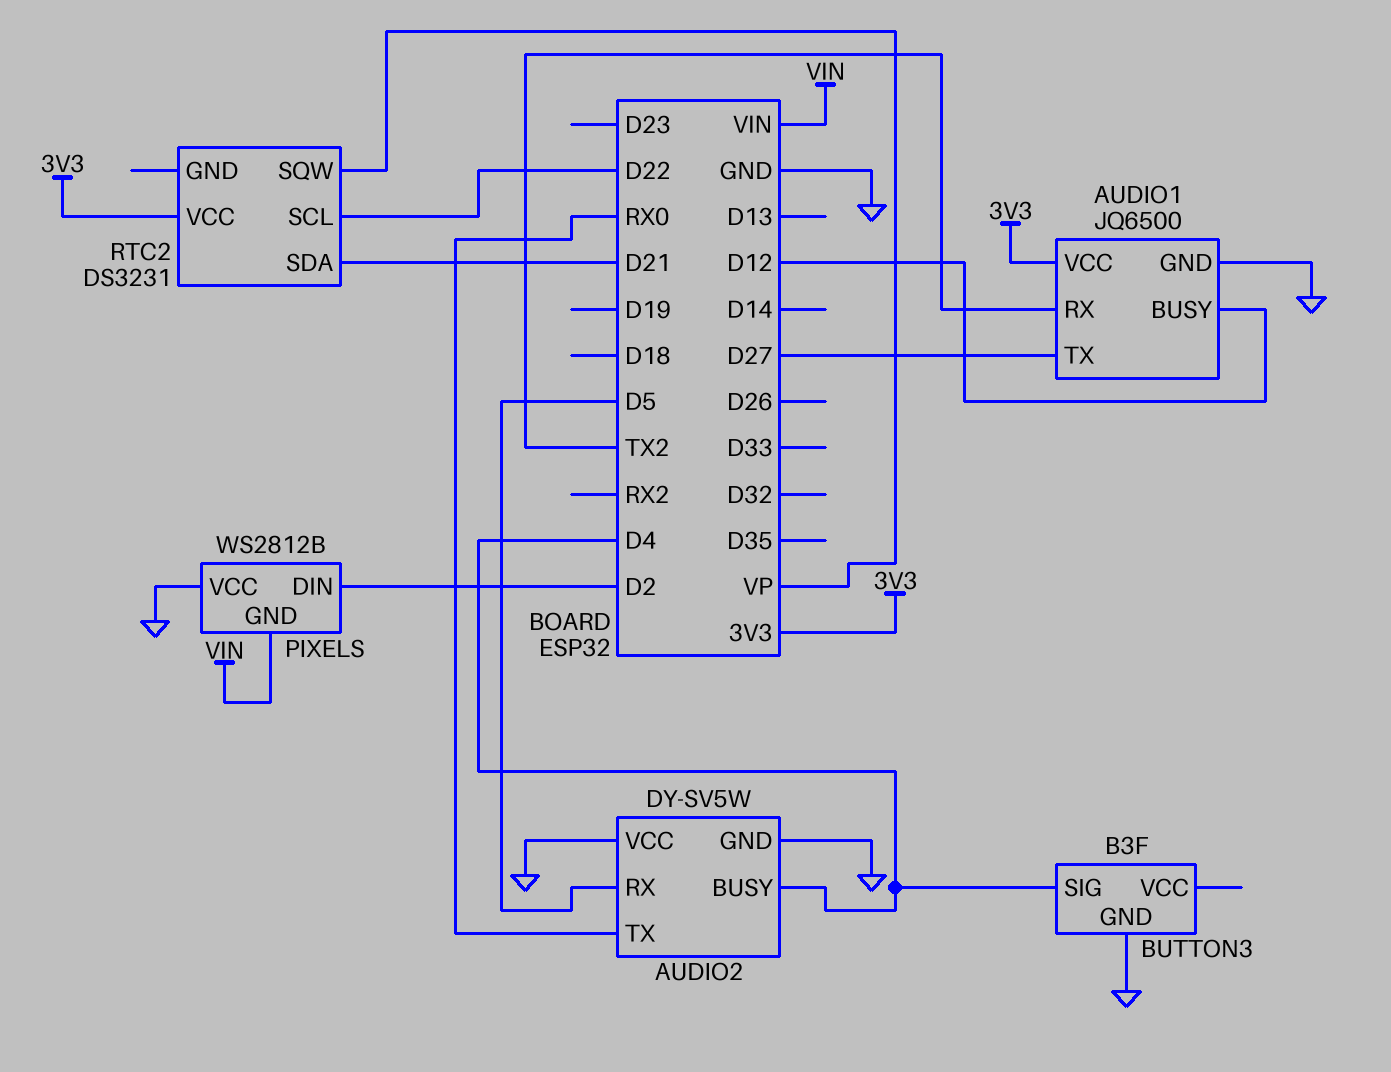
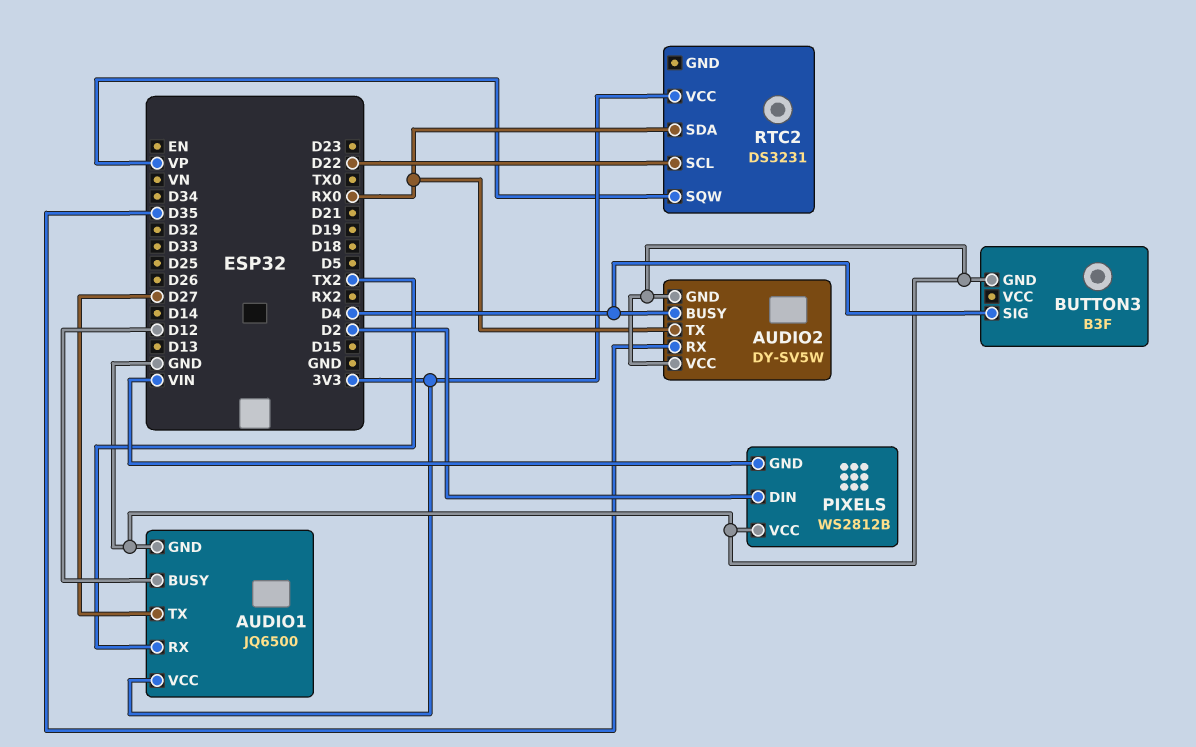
AUDIO2 pin RX: D5 -> D35
RTC2 pin SDA: D21 -> RX0

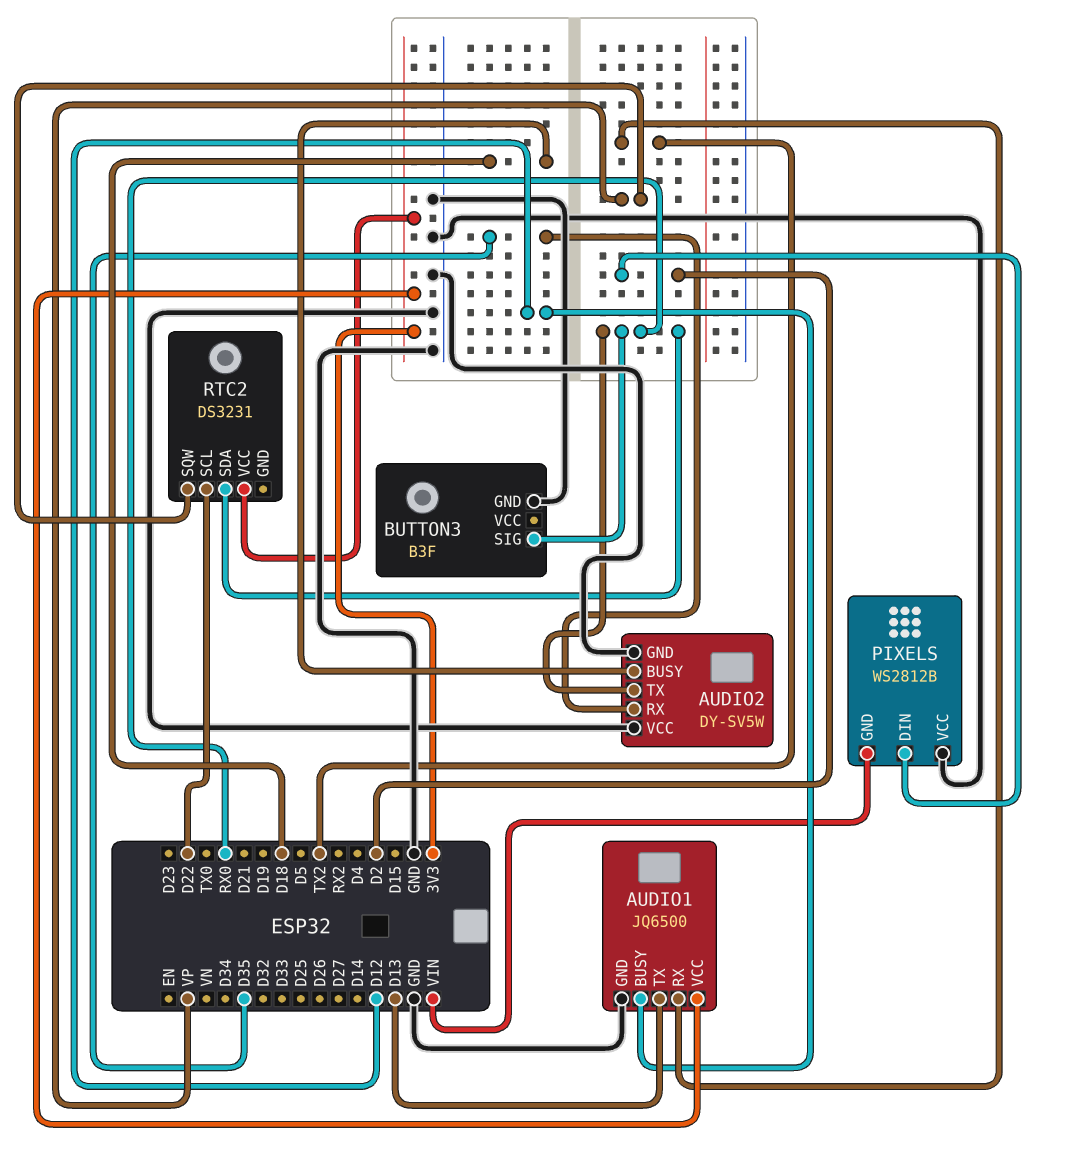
AUDIO1 pin TX: D27 -> D13
AUDIO2 pin BUSY: D4 -> D18
BUTTON3 pin SIG: D4 -> RX0

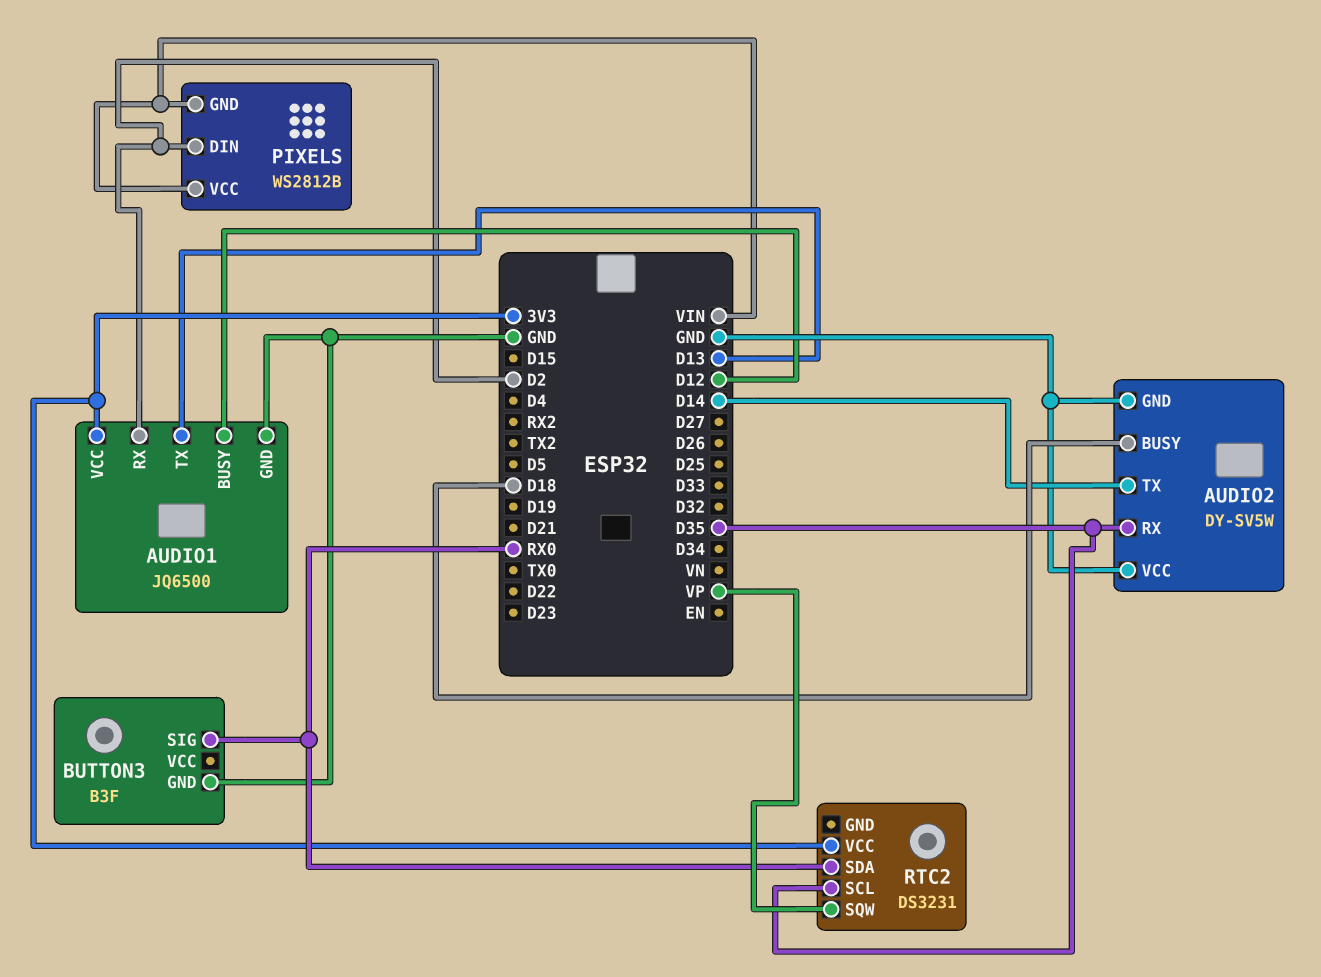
AUDIO1 pin RX: TX2 -> D2
AUDIO2 pin TX: RX0 -> D14
PIXELS pin VCC: GND -> VIN
RTC2 pin SCL: D22 -> D35

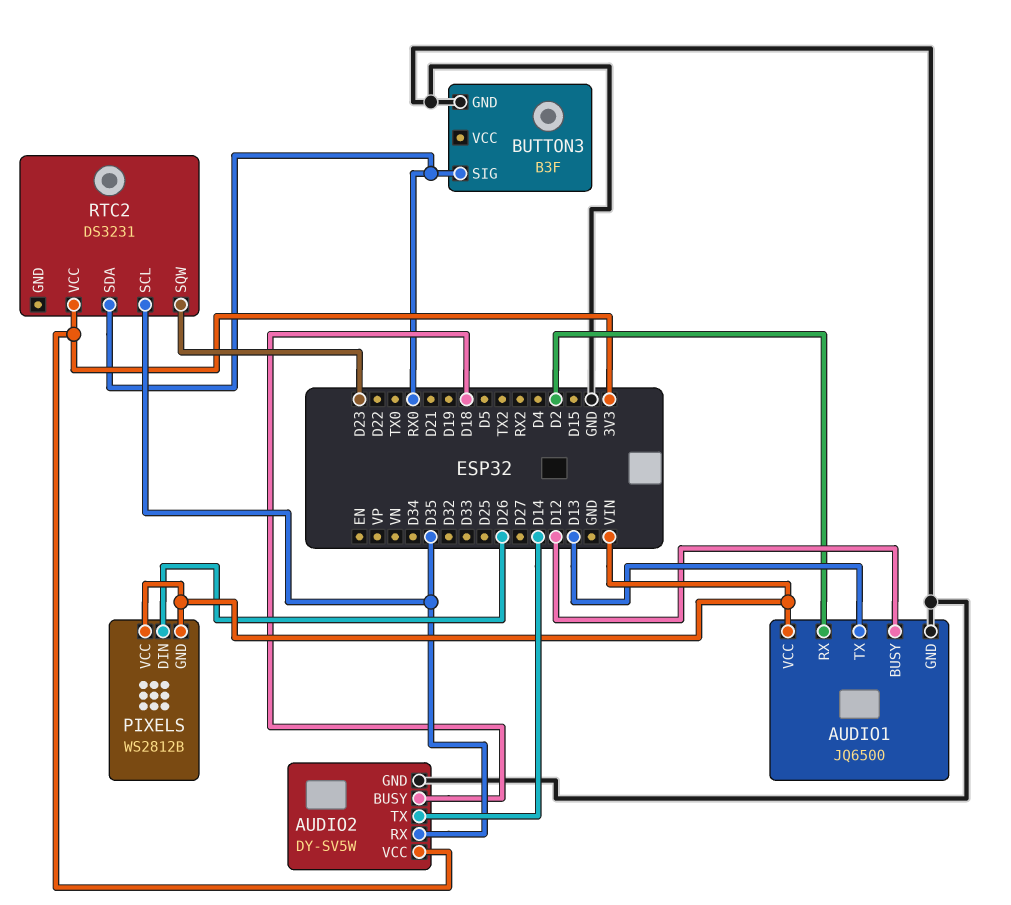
AUDIO1 pin VCC: 3V3 -> VIN
AUDIO2 pin VCC: GND -> 3V3
PIXELS pin DIN: D2 -> D26
RTC2 pin SQW: VP -> D23

